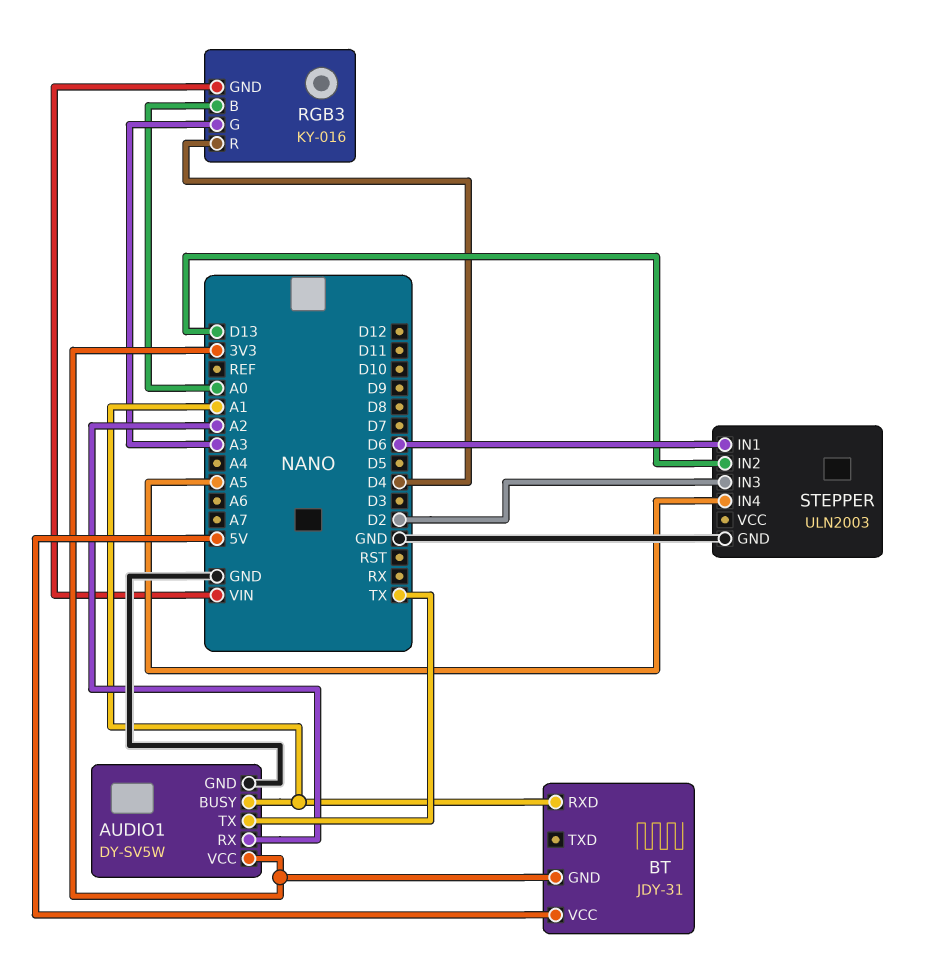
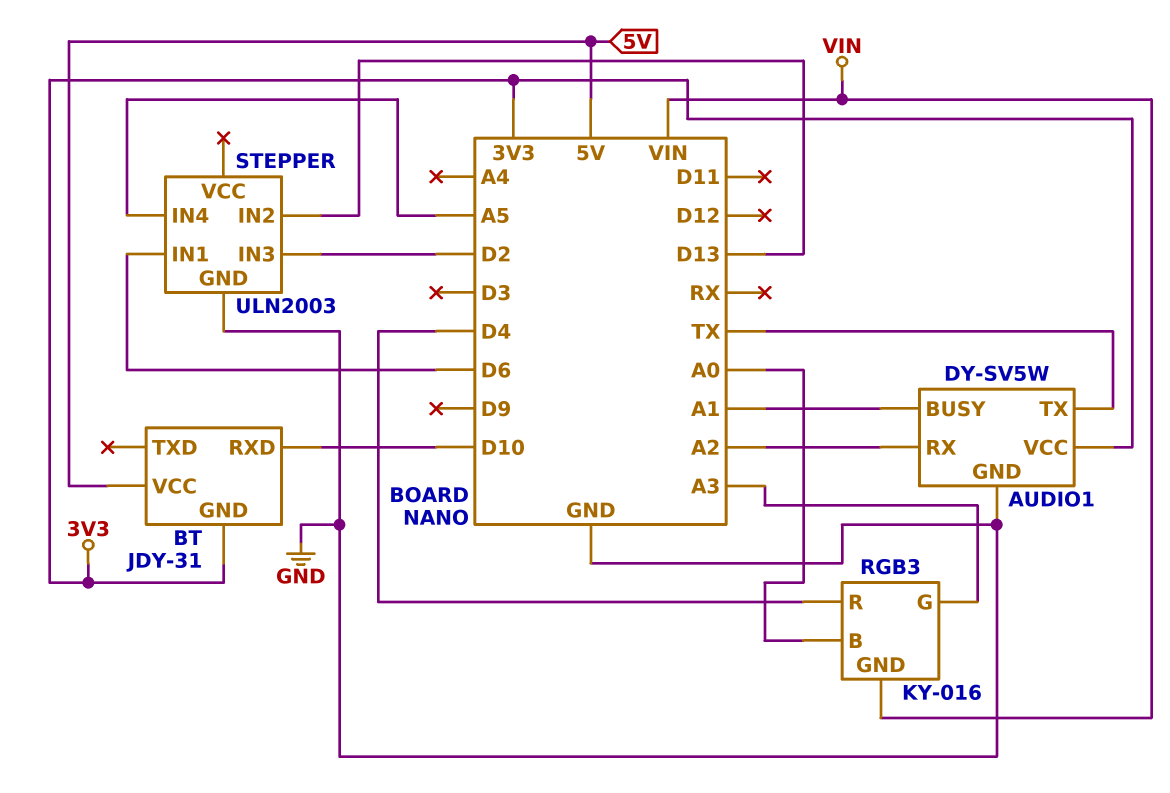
BT pin RXD: A1 -> D10

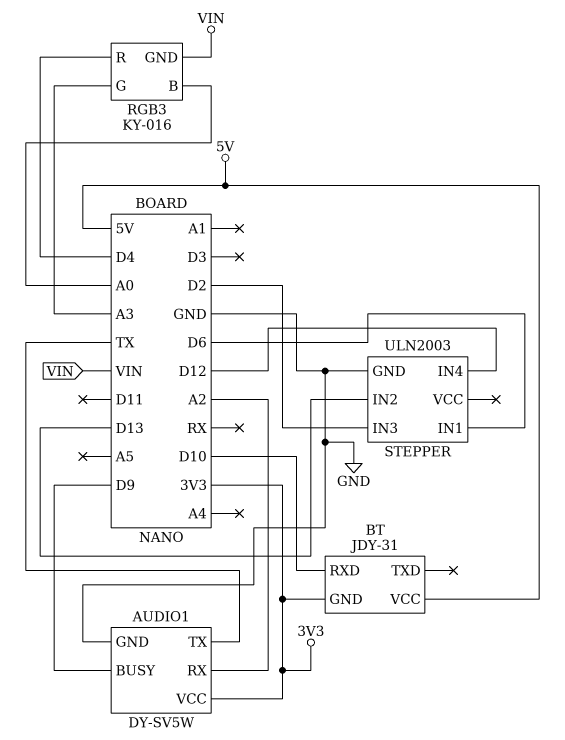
AUDIO1 pin BUSY: A1 -> D9
STEPPER pin IN4: A5 -> D12

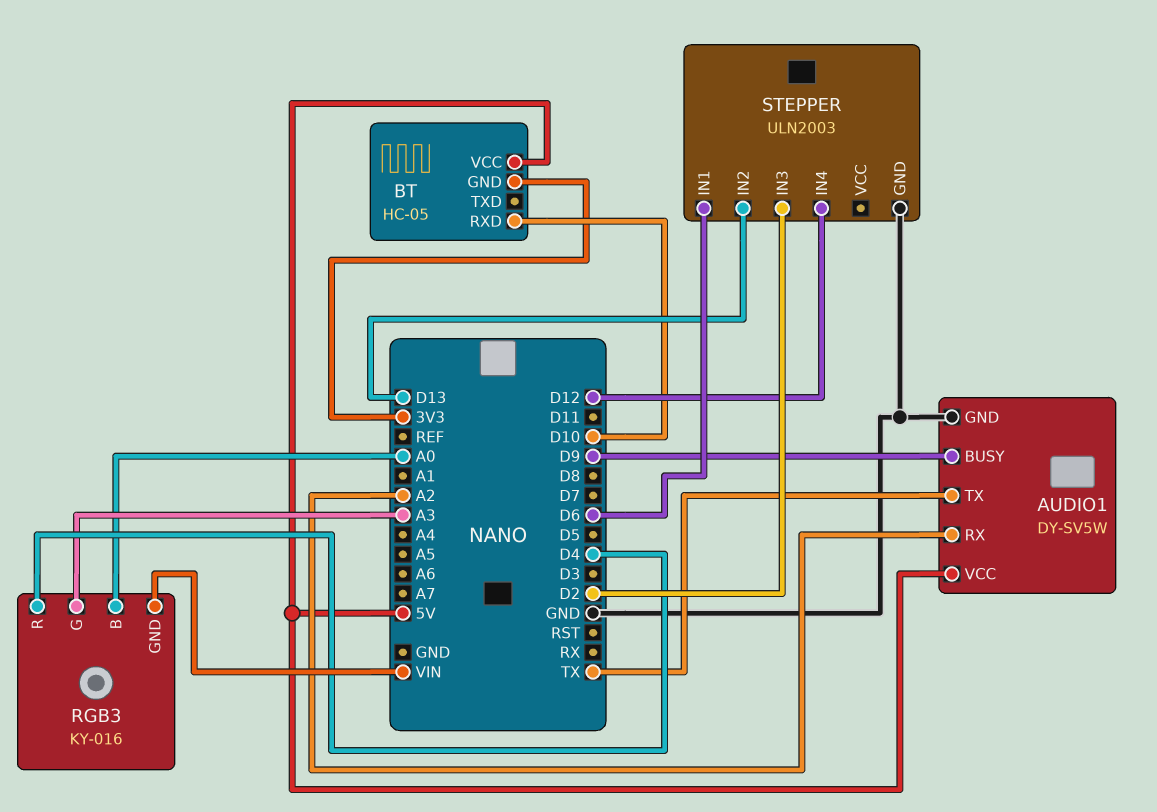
AUDIO1 pin VCC: 3V3 -> 5V
BT: JDY-31 -> HC-05

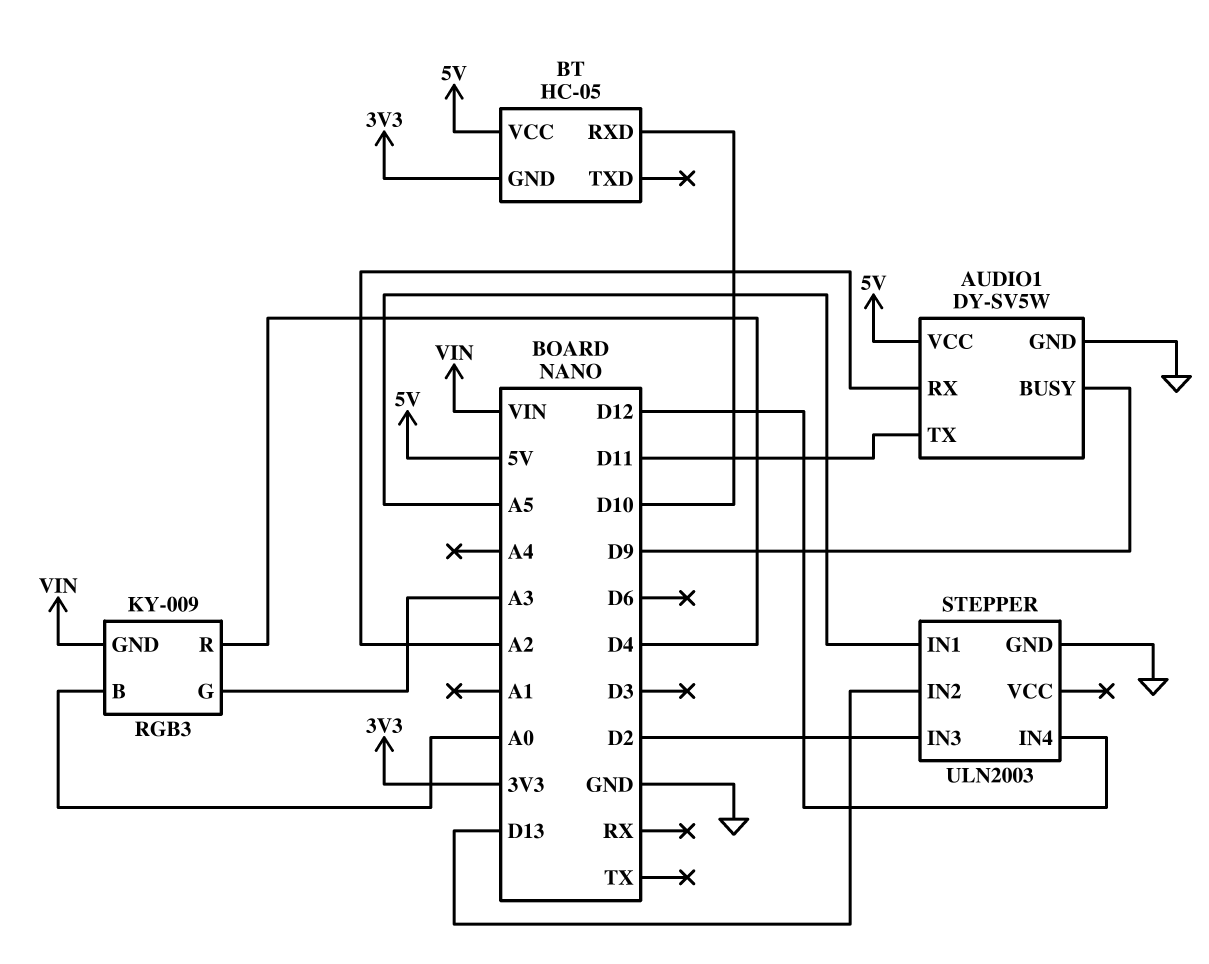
AUDIO1 pin TX: TX -> D11
RGB3: KY-016 -> KY-009
STEPPER pin IN1: D6 -> A5

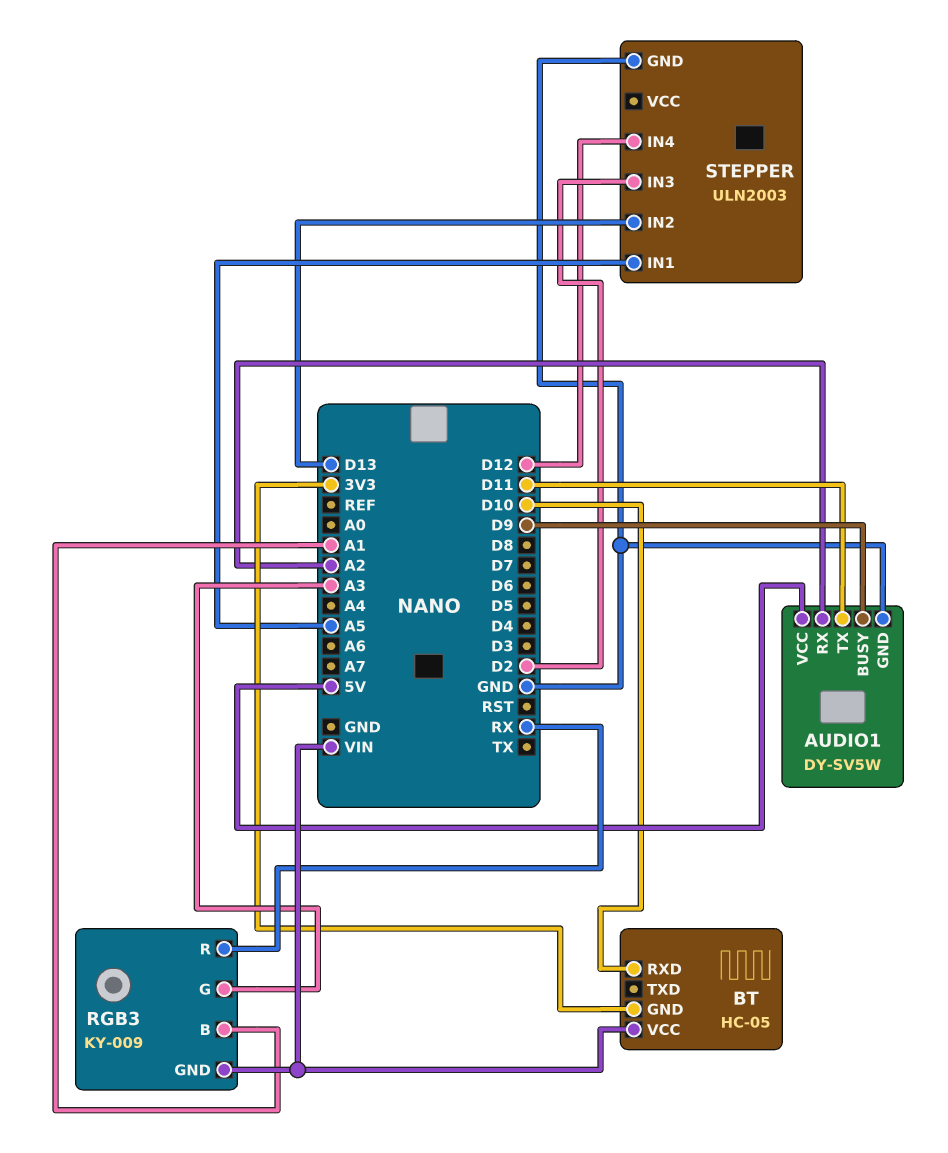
BT pin VCC: 5V -> VIN
RGB3 pin B: A0 -> A1
RGB3 pin R: D4 -> RX

